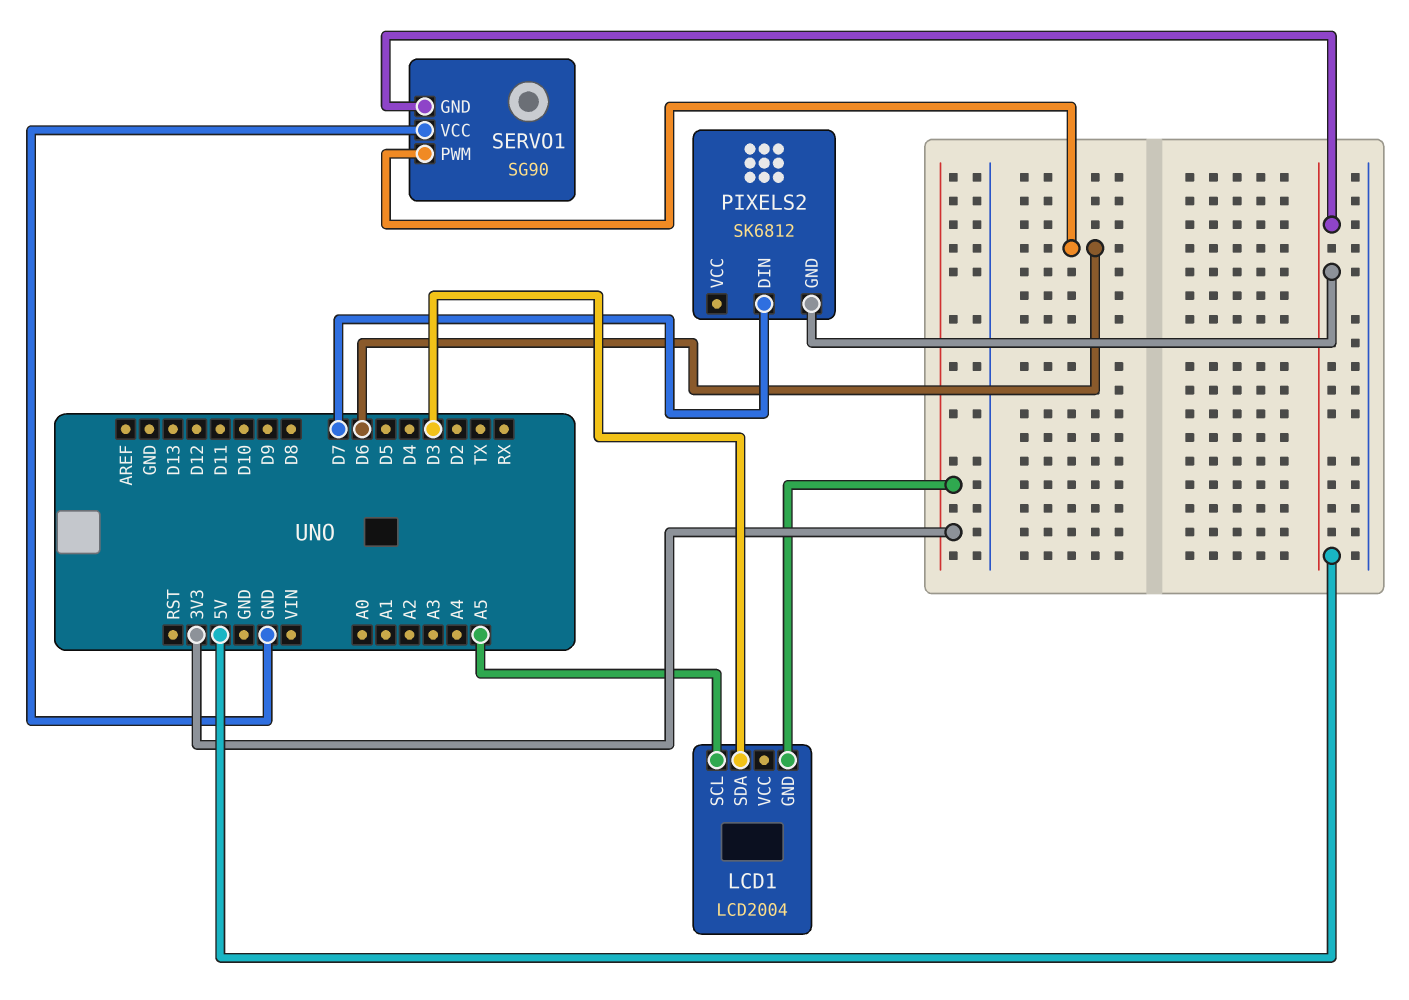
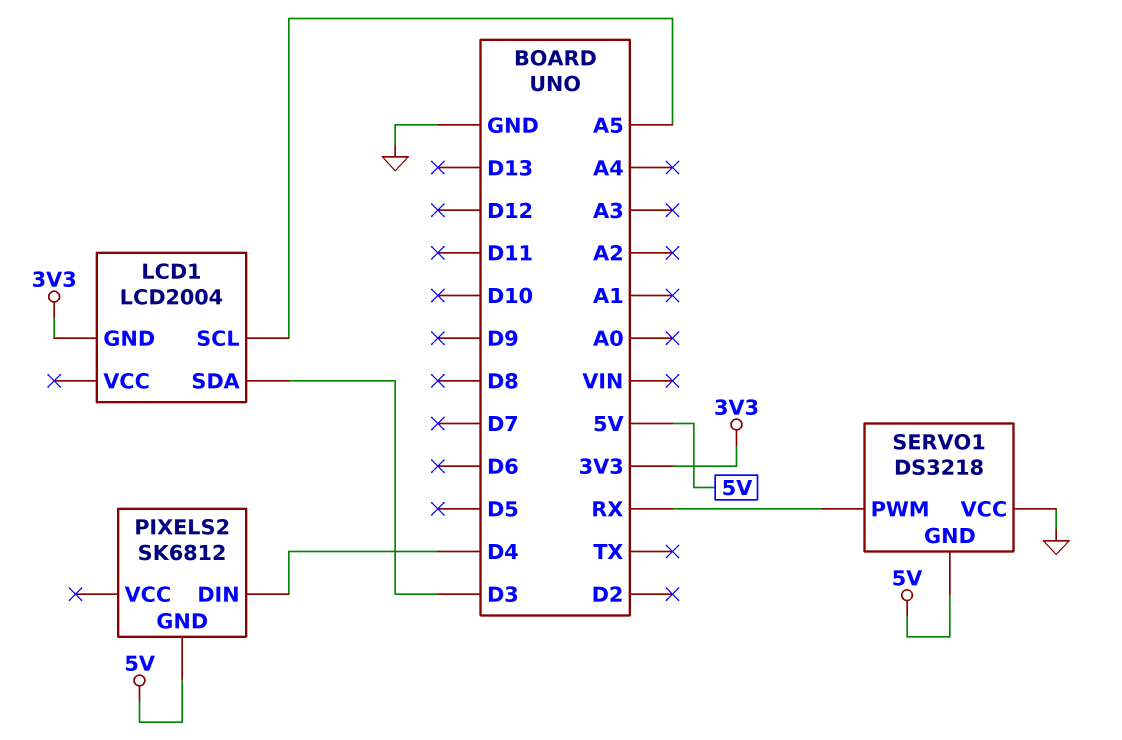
PIXELS2 pin DIN: D7 -> D4
SERVO1: SG90 -> DS3218
SERVO1 pin PWM: D6 -> RX

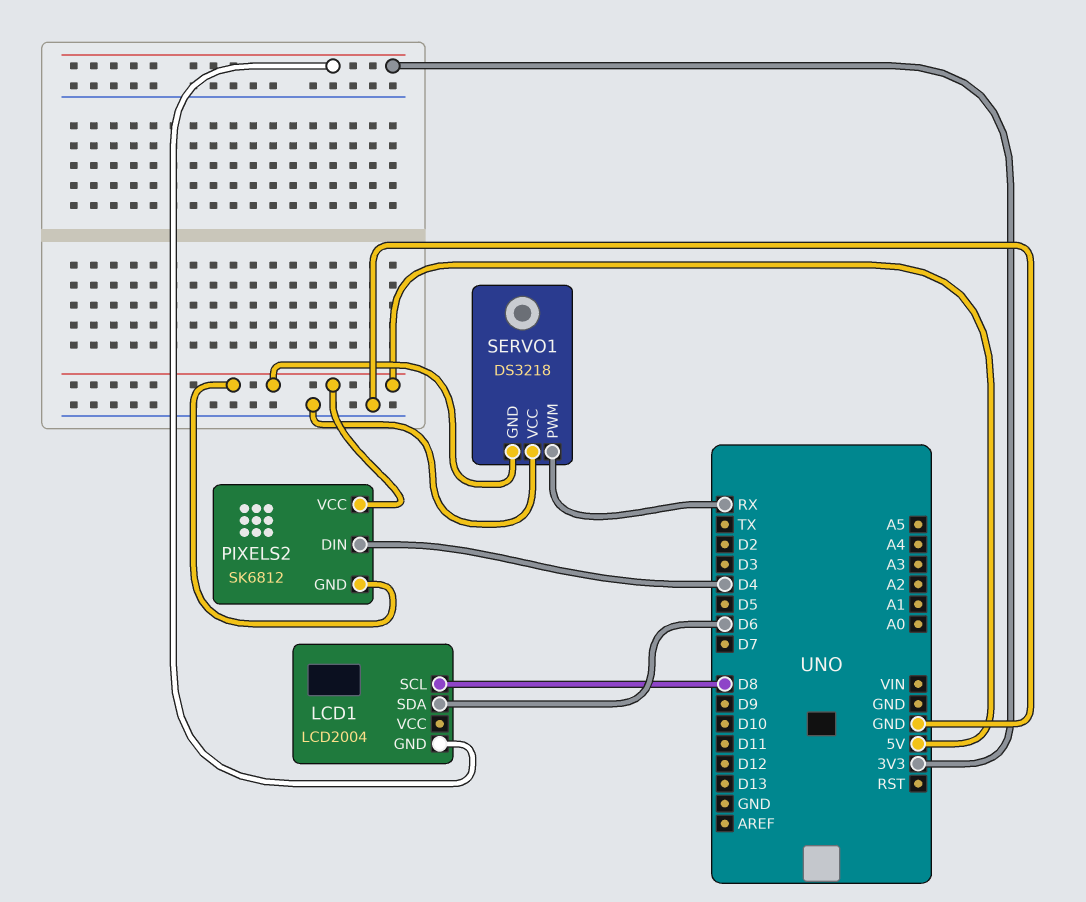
LCD1 pin SCL: A5 -> D8
LCD1 pin SDA: D3 -> D6
PIXELS2 pin VCC: none -> 5V

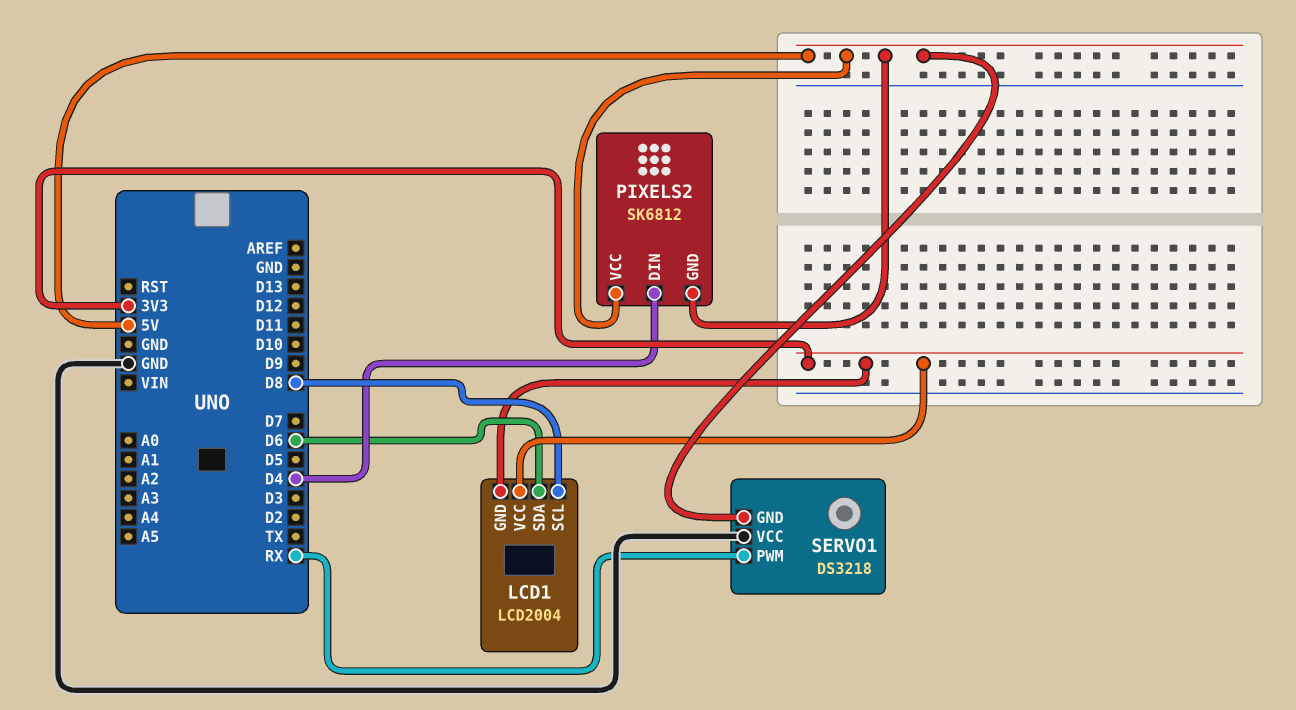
LCD1 pin VCC: none -> 3V3

